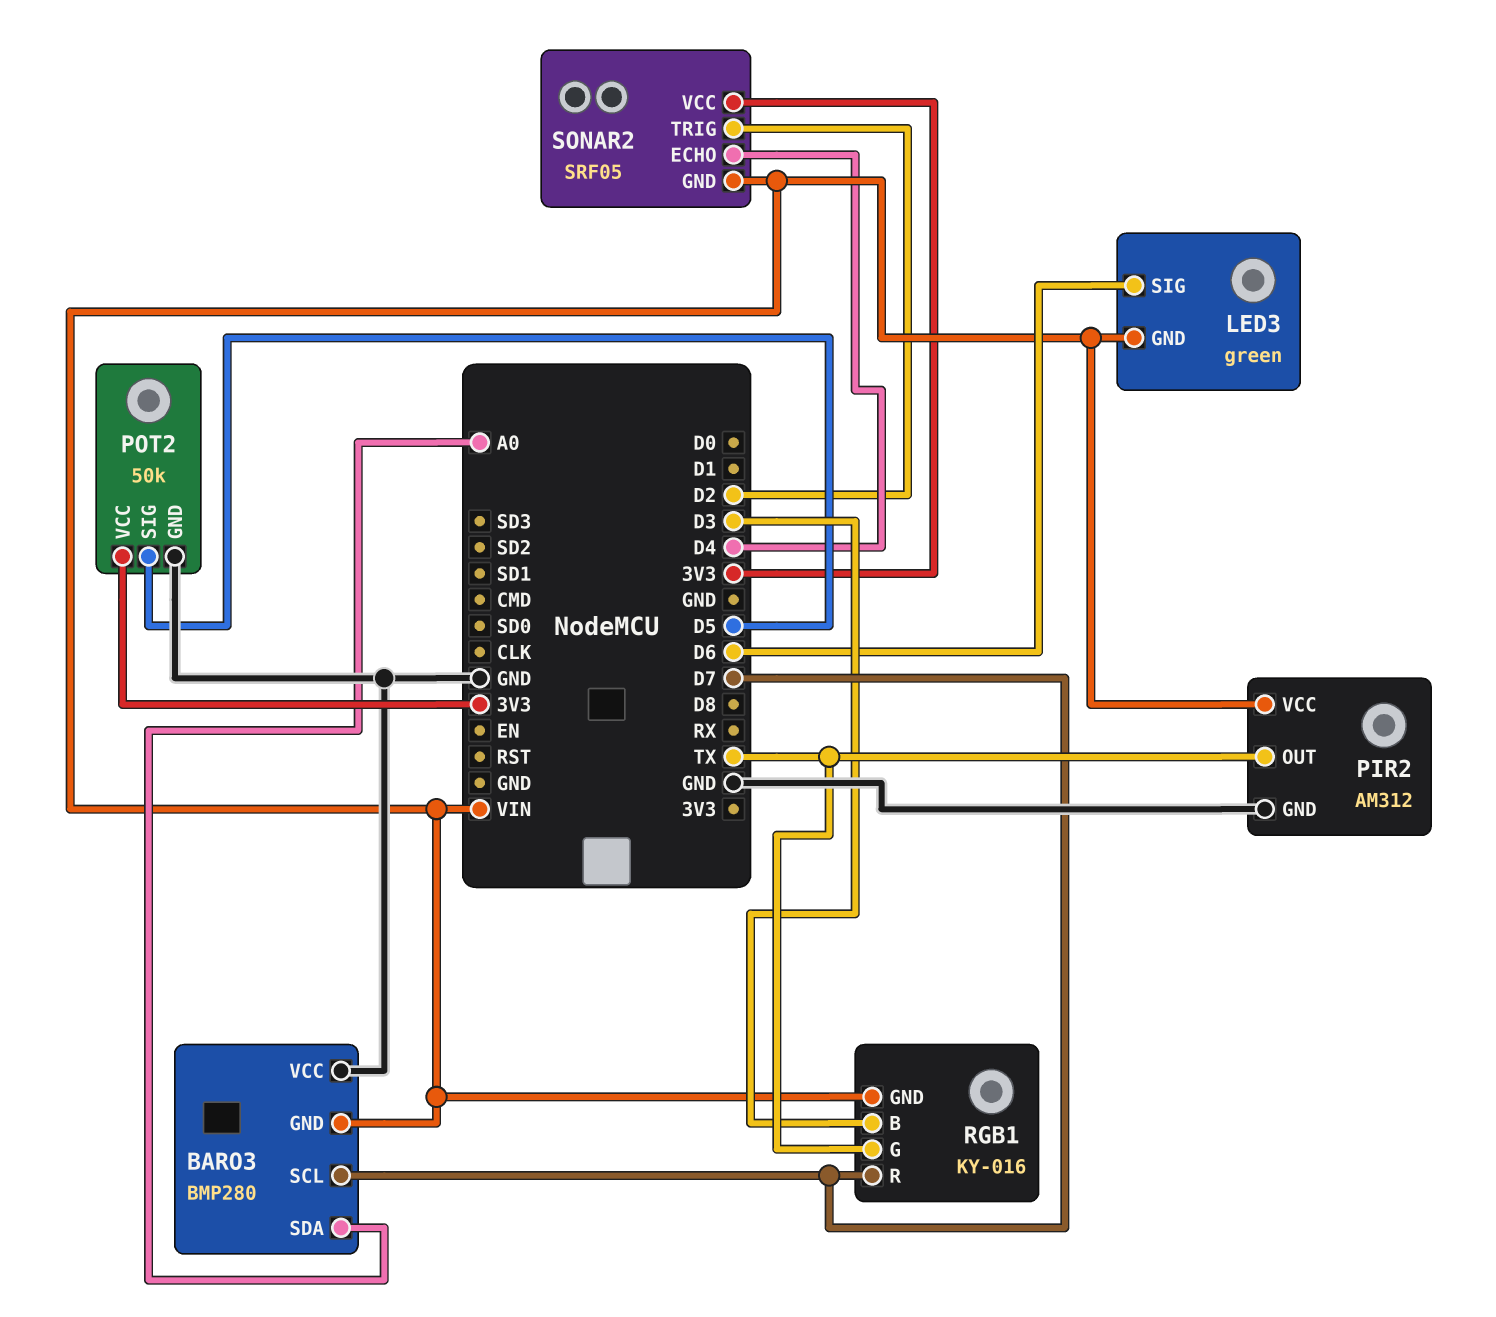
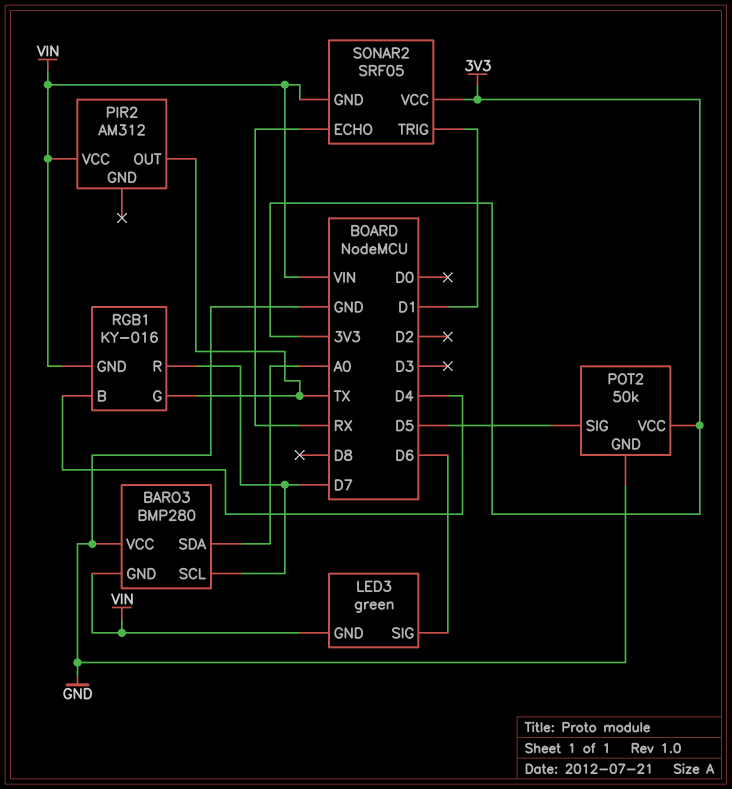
PIR2 pin GND: GND -> none
RGB1 pin B: D3 -> D4
SONAR2 pin ECHO: D4 -> RX
SONAR2 pin TRIG: D2 -> D1

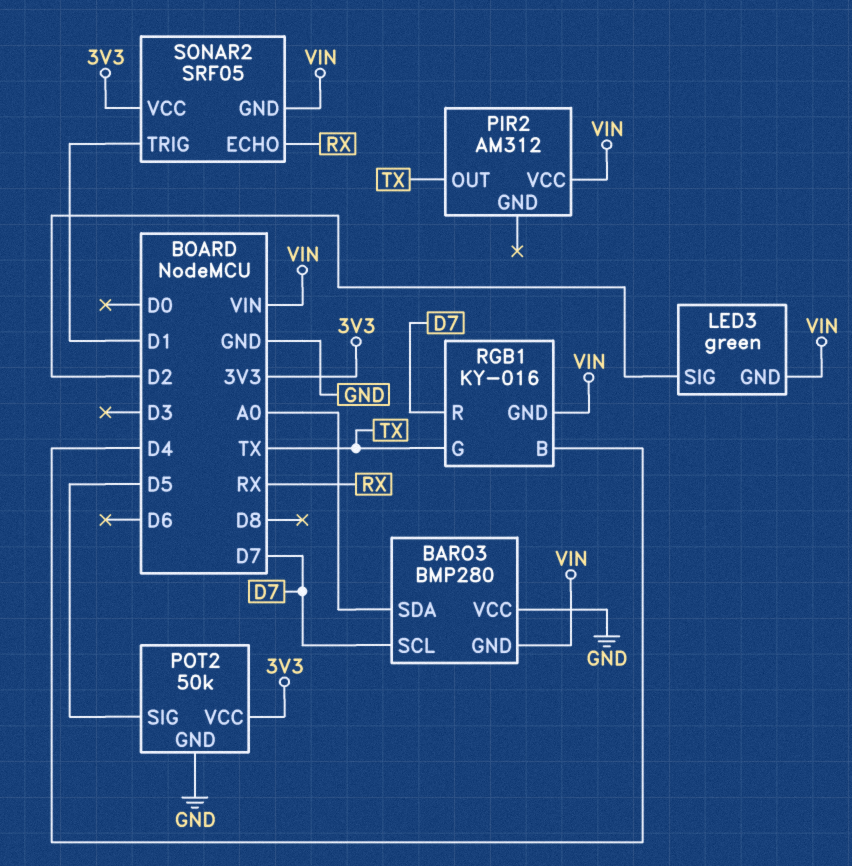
LED3 pin SIG: D6 -> D2

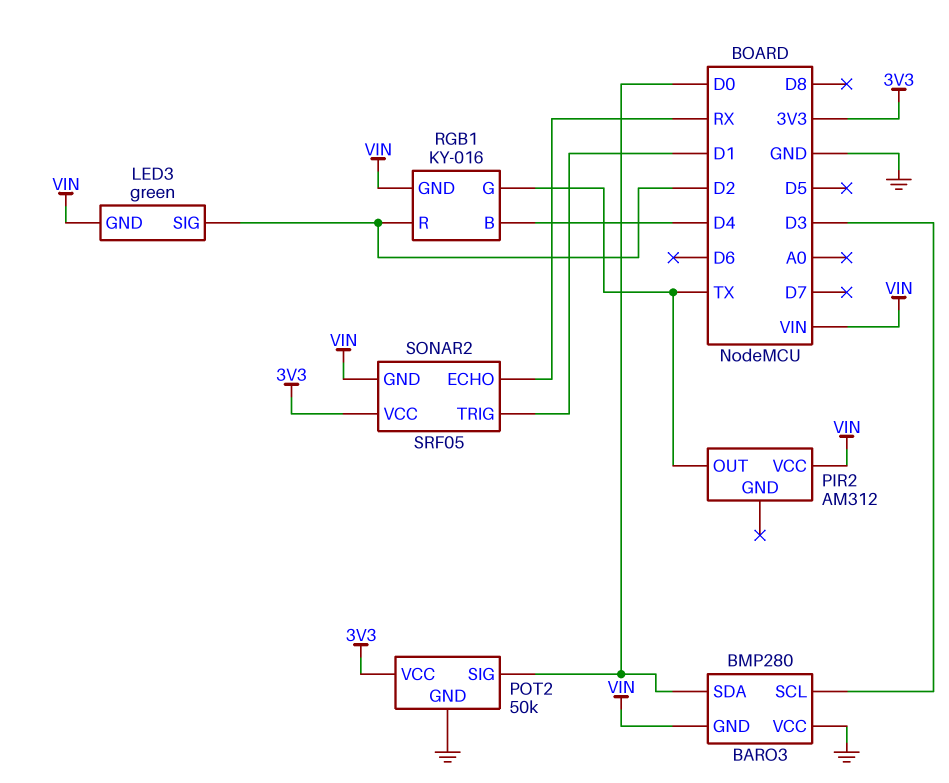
BARO3 pin SCL: D7 -> D3
BARO3 pin SDA: A0 -> D0
POT2 pin SIG: D5 -> D0
RGB1 pin R: D7 -> D2

